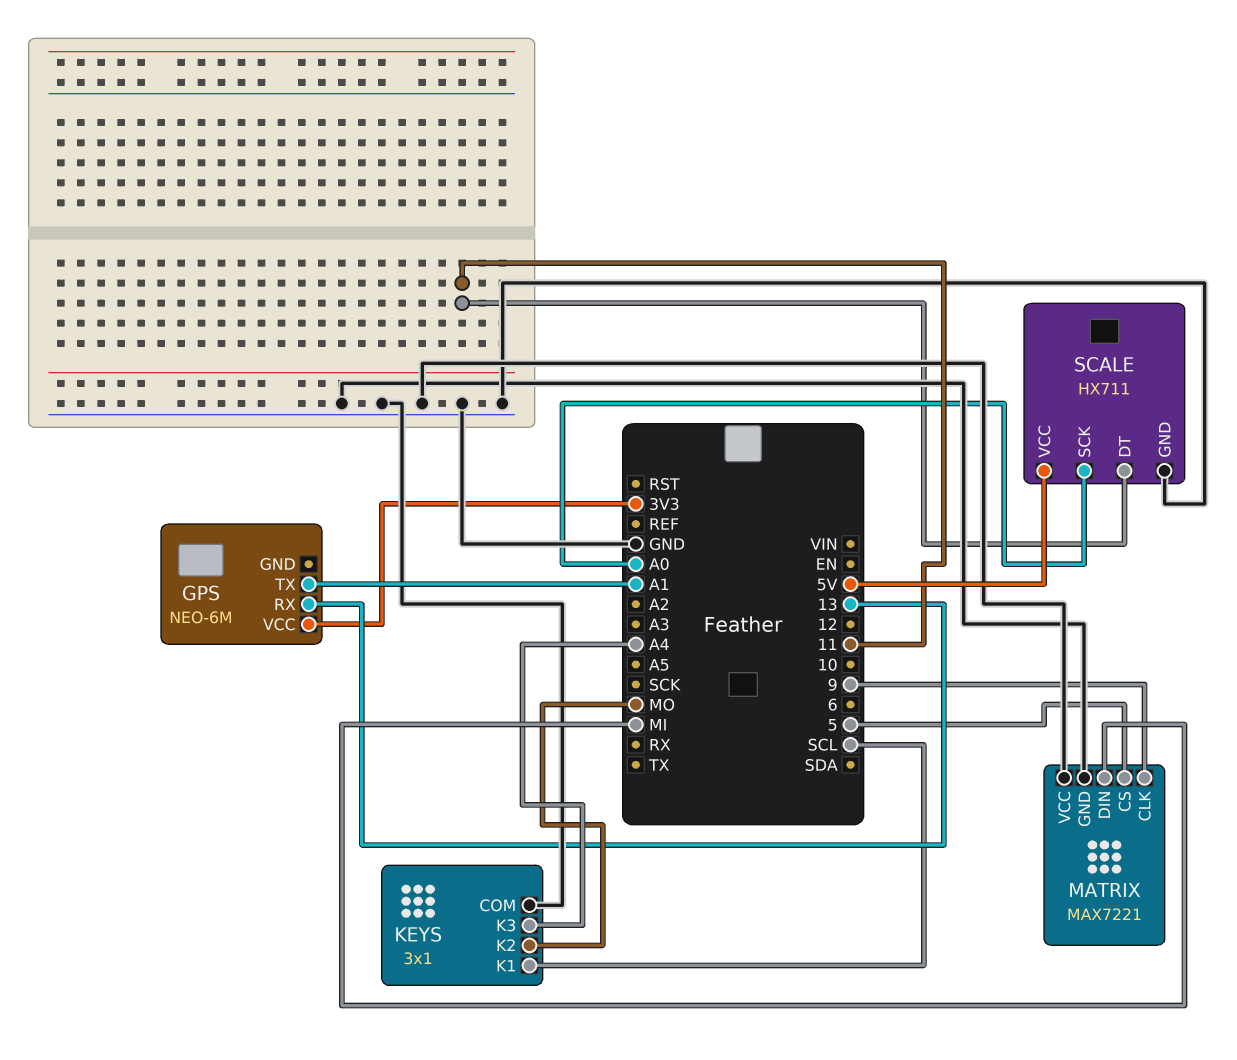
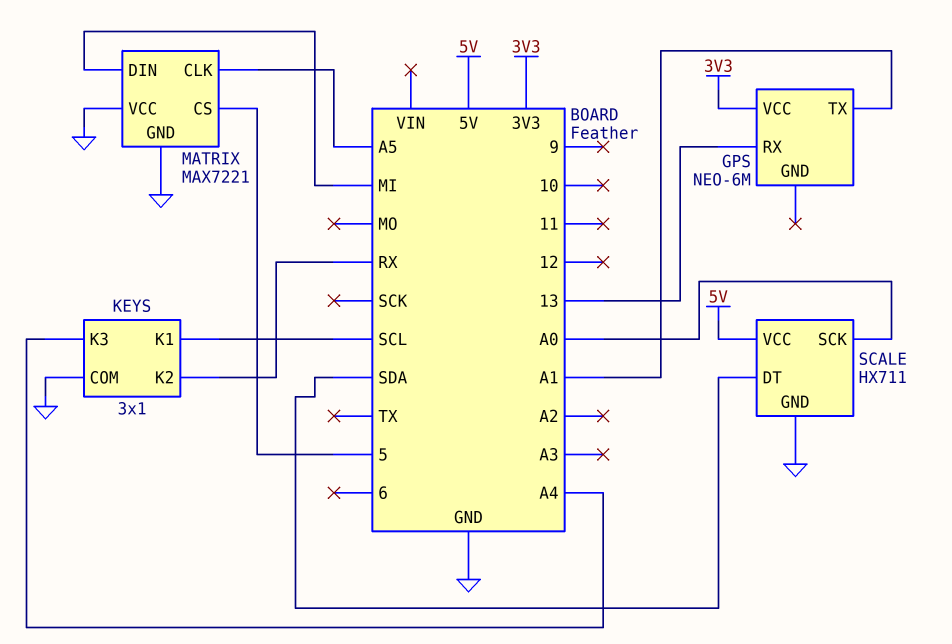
KEYS pin K2: MO -> RX
MATRIX pin CLK: 9 -> A5
SCALE pin DT: 11 -> SDA

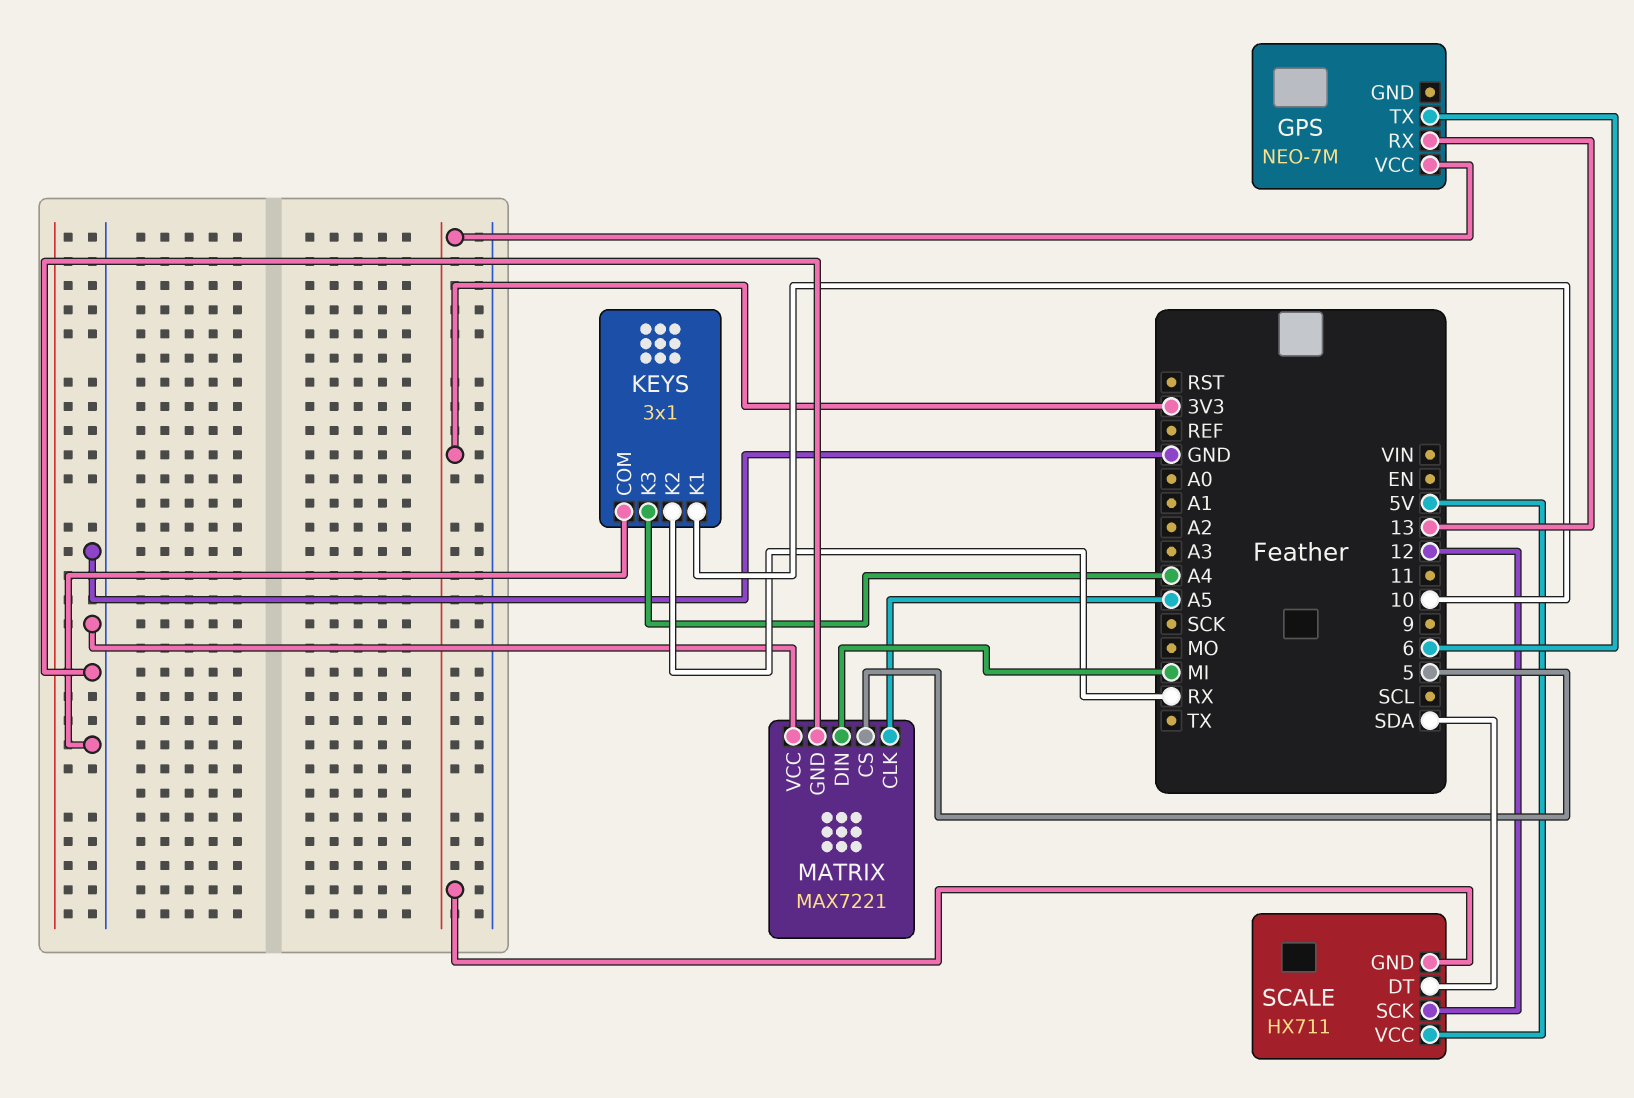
GPS: NEO-6M -> NEO-7M
GPS pin TX: A1 -> 6
KEYS pin K1: SCL -> 10
SCALE pin GND: GND -> 3V3
SCALE pin SCK: A0 -> 12

